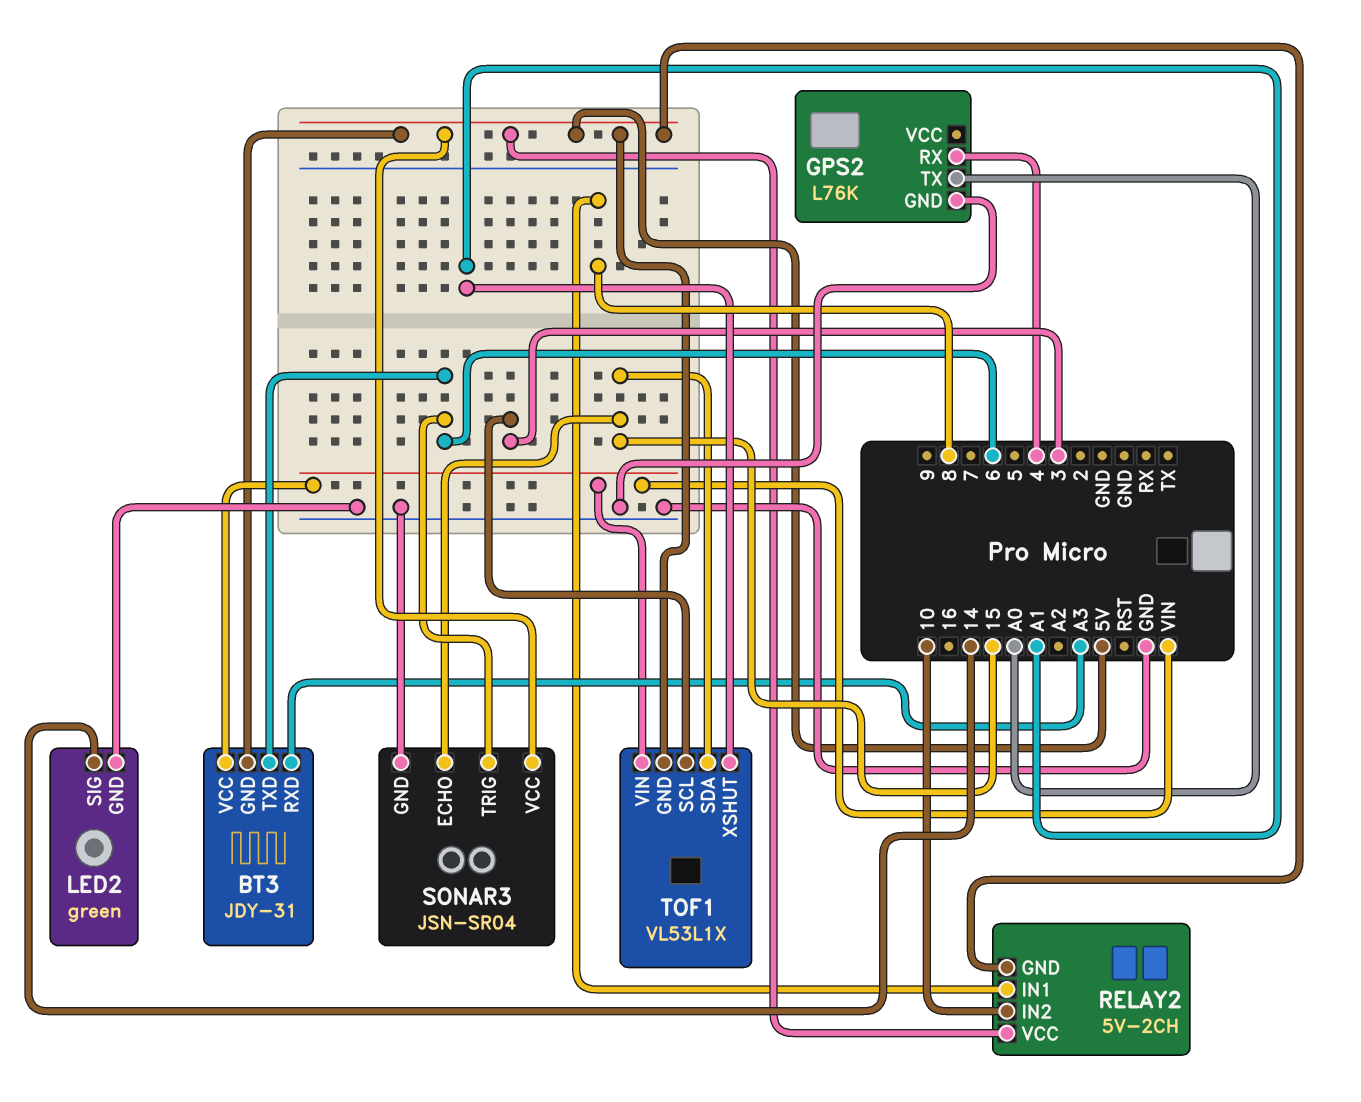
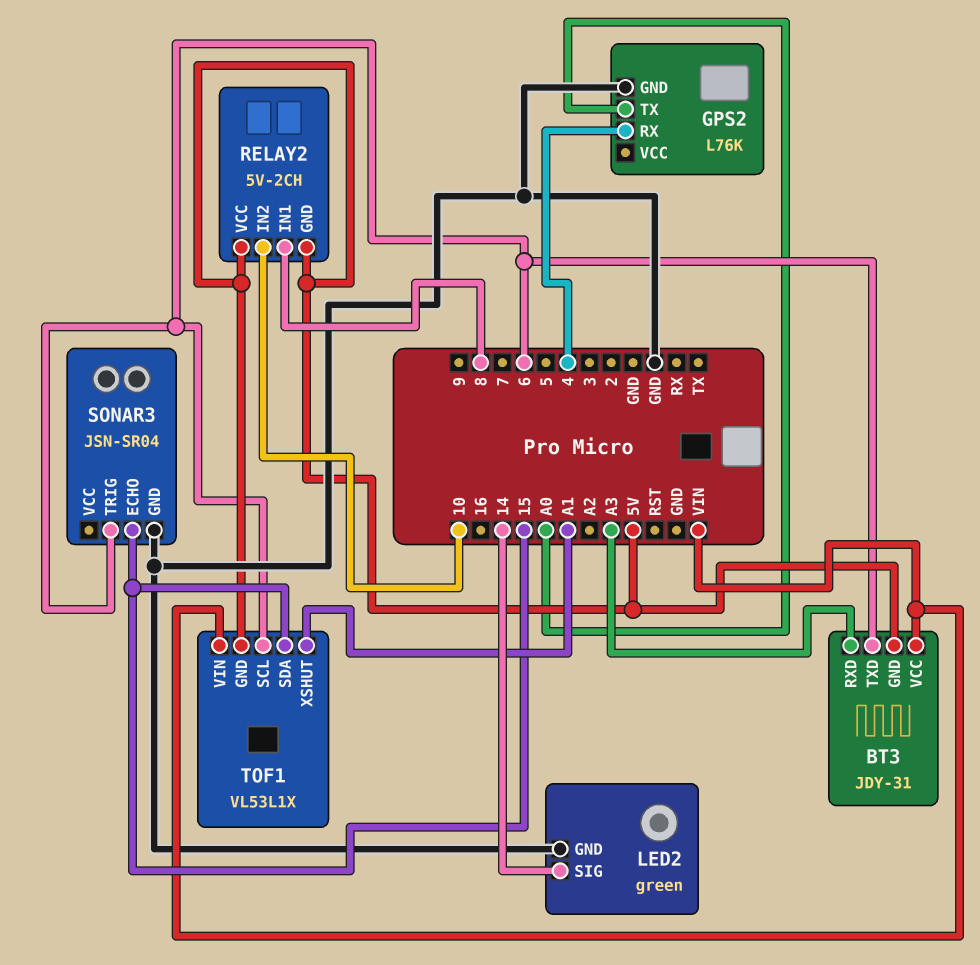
SONAR3 pin VCC: 5V -> none
TOF1 pin SCL: 3 -> 6

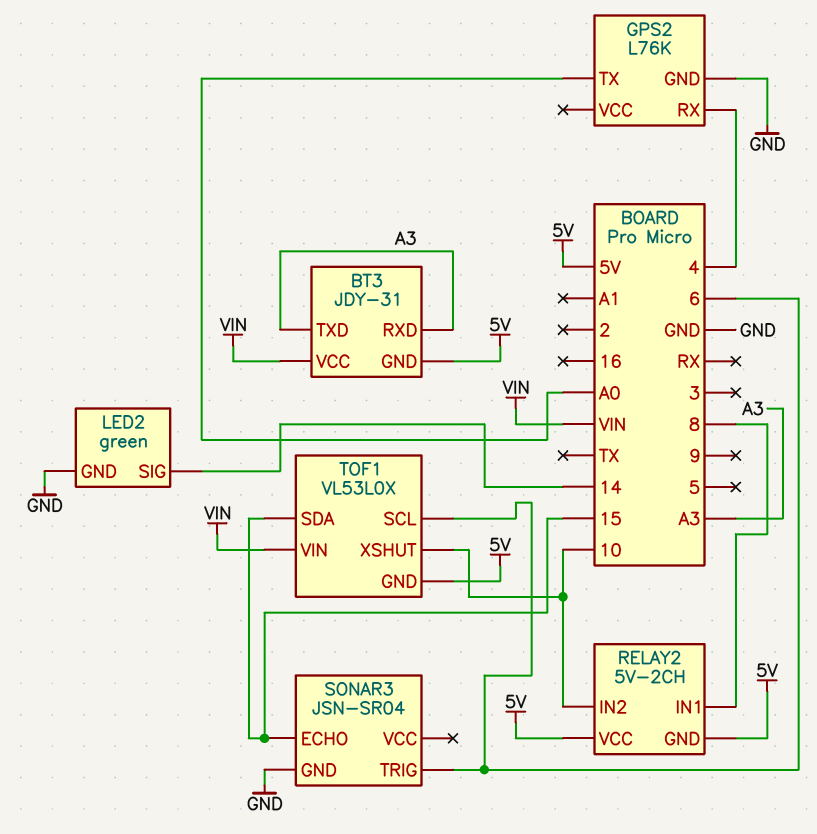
BT3 pin TXD: 6 -> A3
TOF1: VL53L1X -> VL53L0X
TOF1 pin XSHUT: A1 -> 10

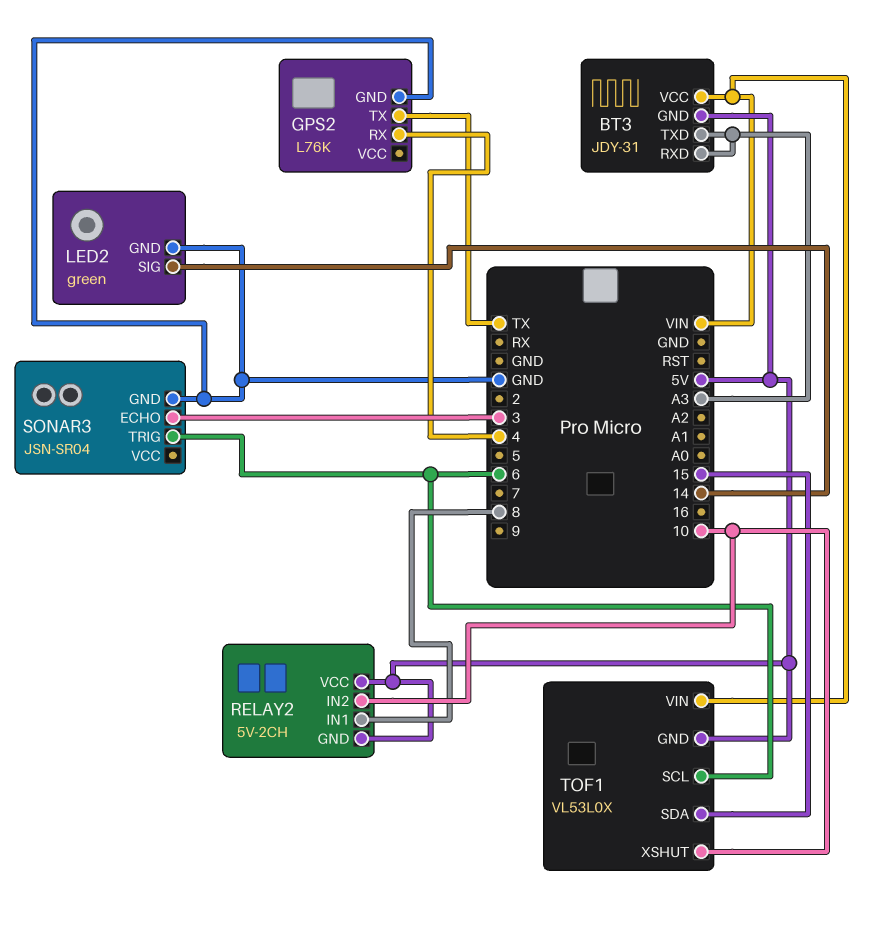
GPS2 pin TX: A0 -> TX
SONAR3 pin ECHO: 15 -> 3

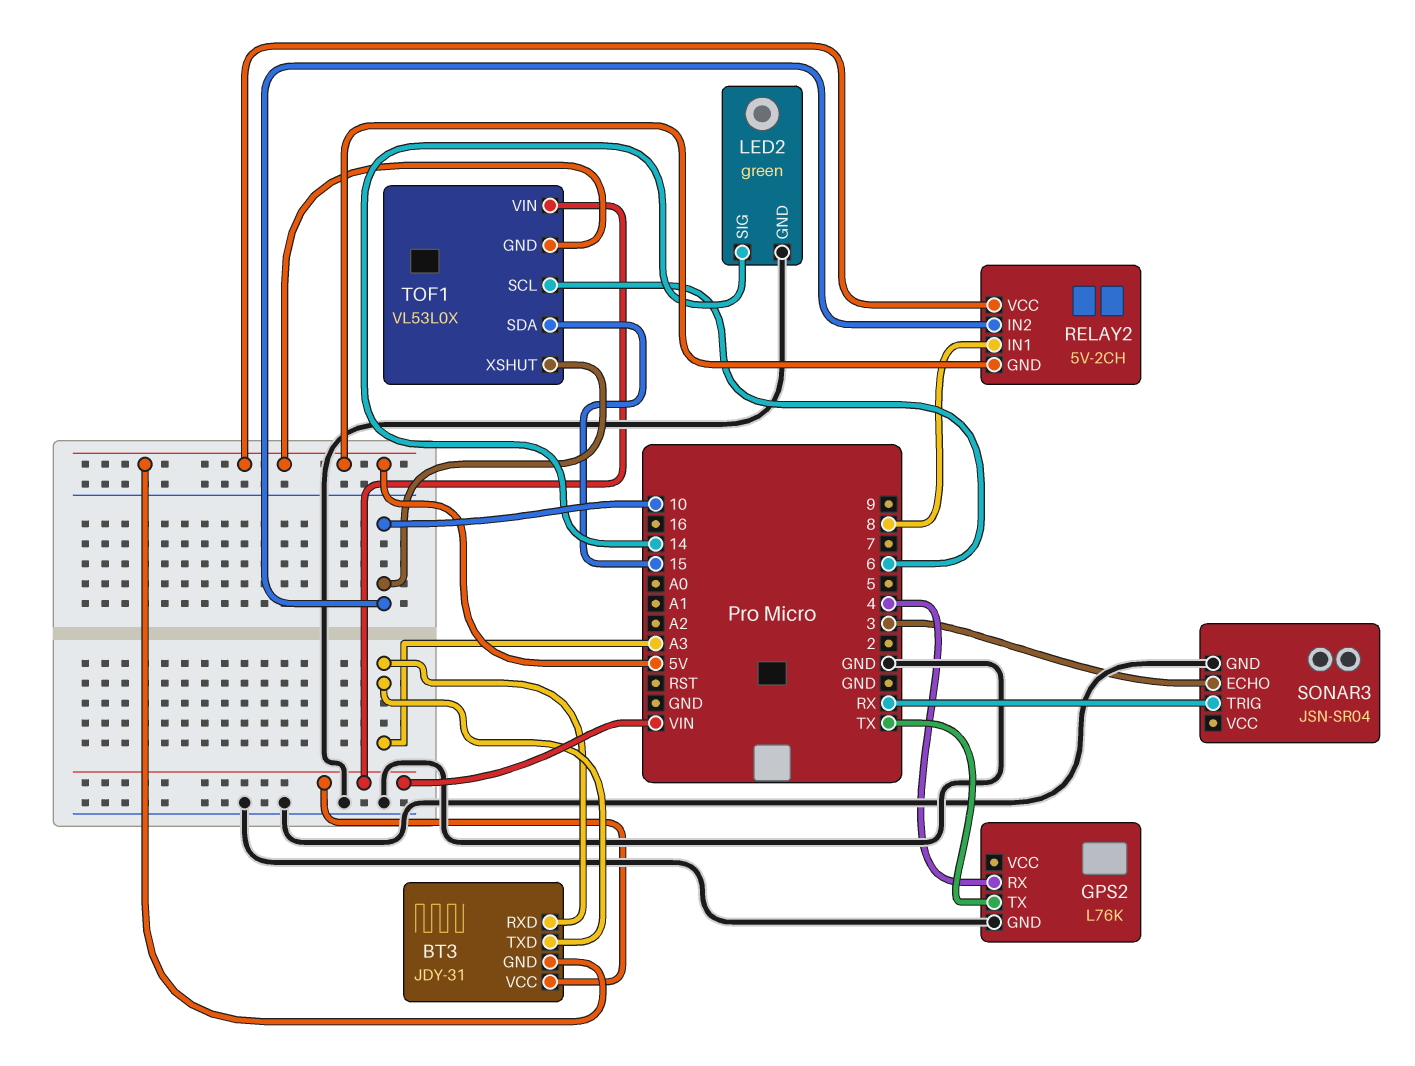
SONAR3 pin TRIG: 6 -> RX

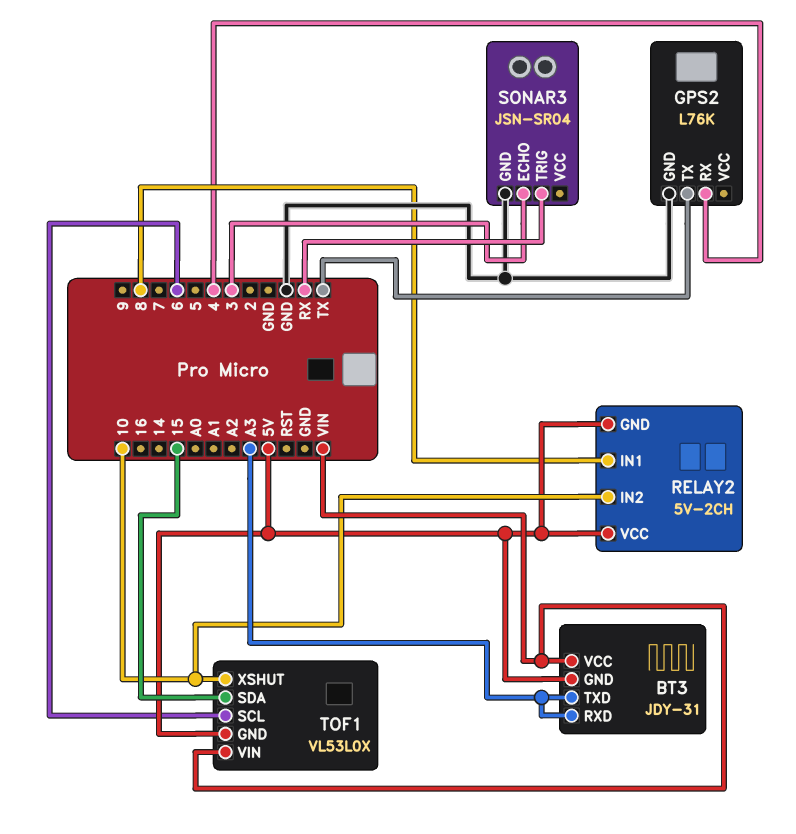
LED2: green -> none
LED2 pin GND: GND -> none
LED2 pin SIG: 14 -> none

